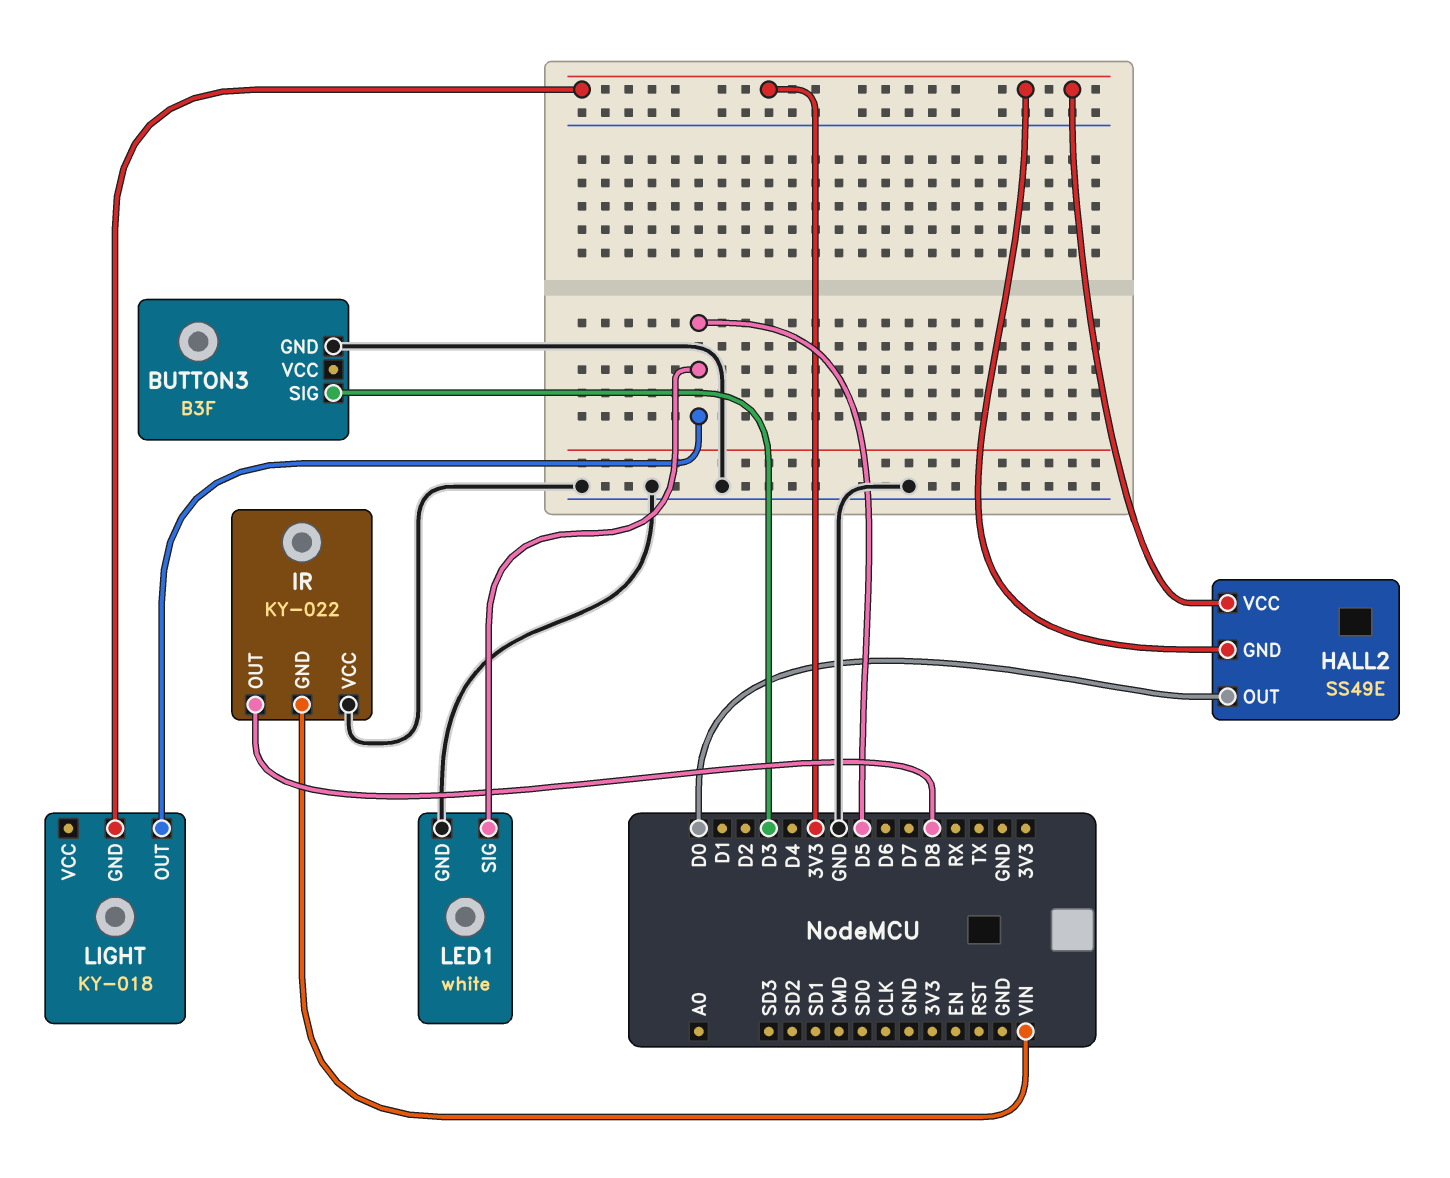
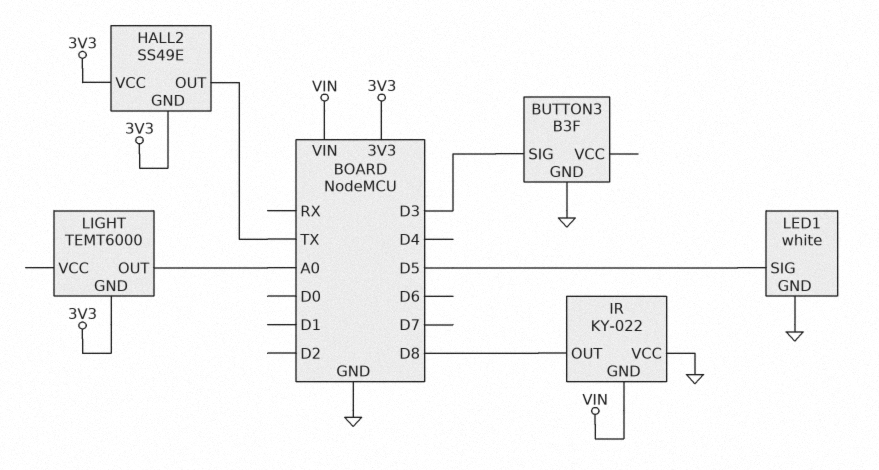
HALL2 pin OUT: D0 -> TX
LIGHT: KY-018 -> TEMT6000
LIGHT pin OUT: D5 -> A0

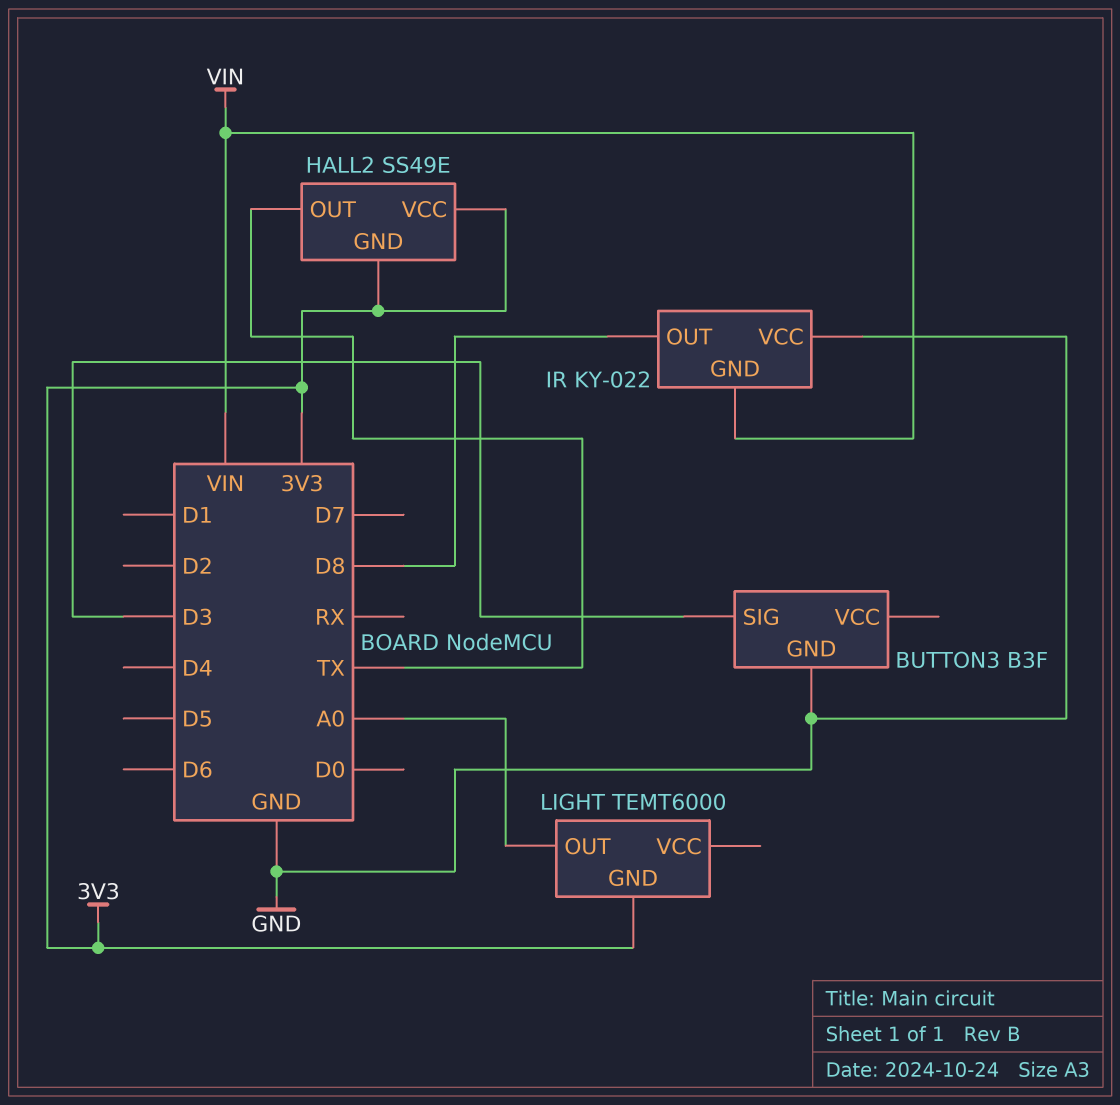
LED1: white -> none
LED1 pin GND: GND -> none
LED1 pin SIG: D5 -> none

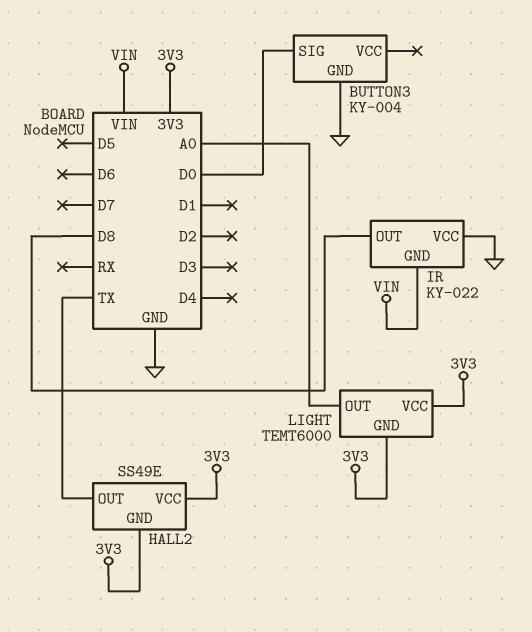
BUTTON3: B3F -> KY-004
BUTTON3 pin SIG: D3 -> D0
LIGHT pin VCC: none -> 3V3

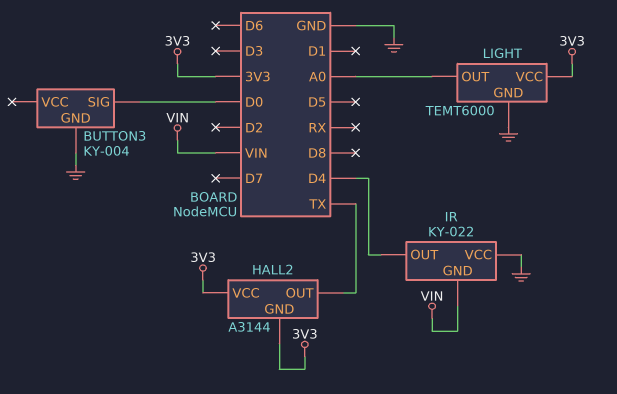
HALL2: SS49E -> A3144
IR pin OUT: D8 -> D4
LIGHT pin GND: 3V3 -> GND

